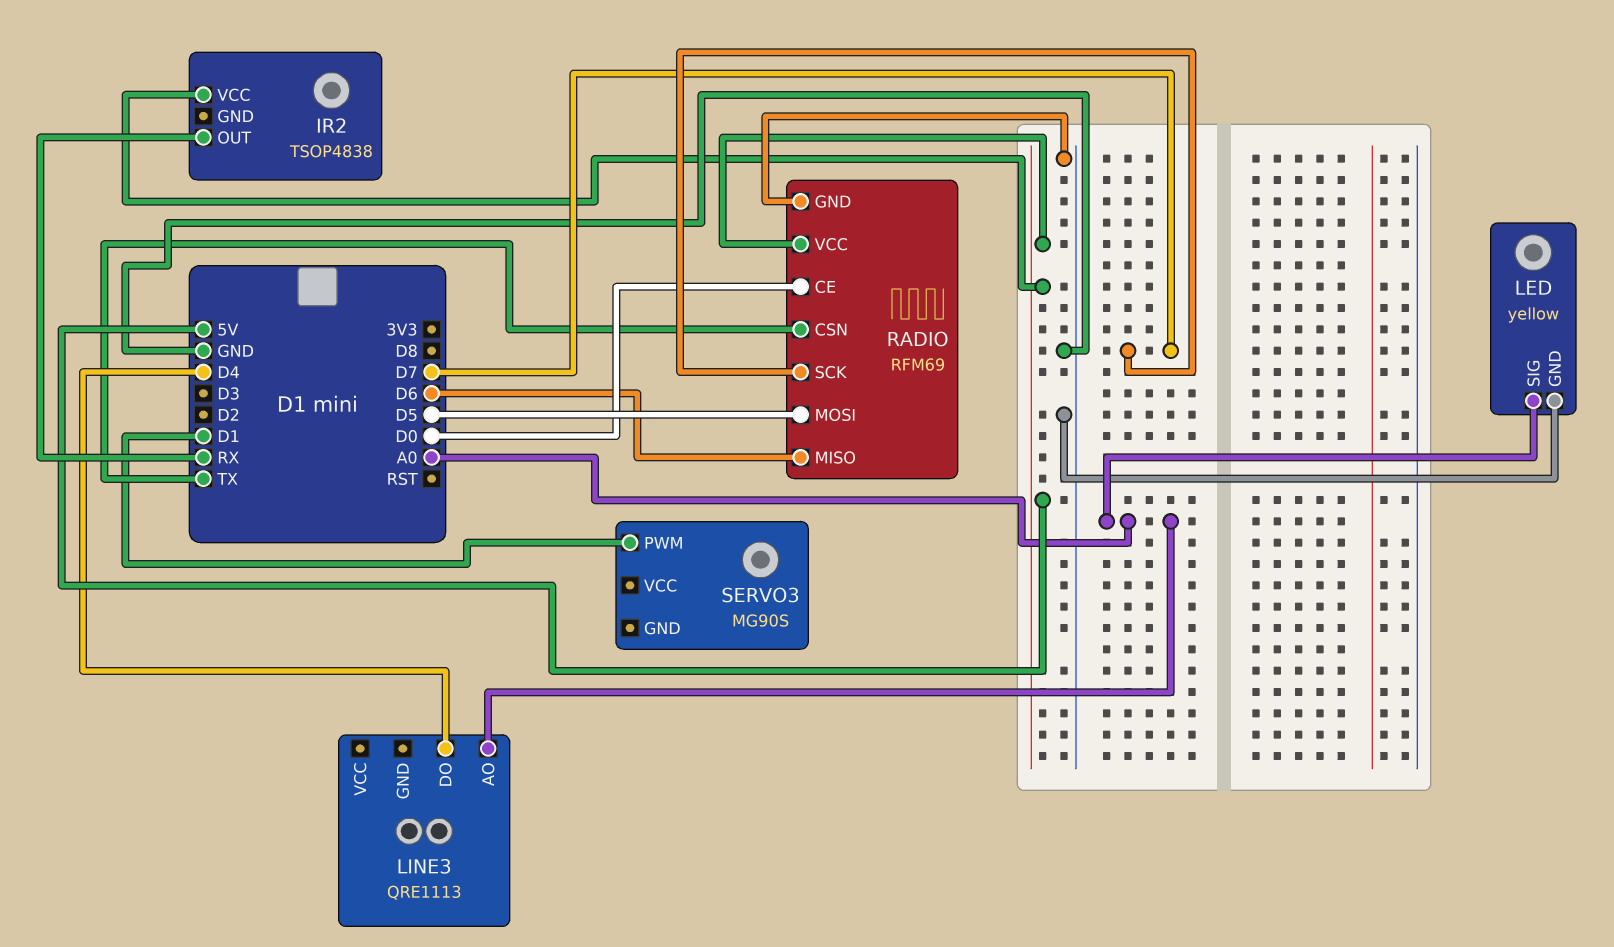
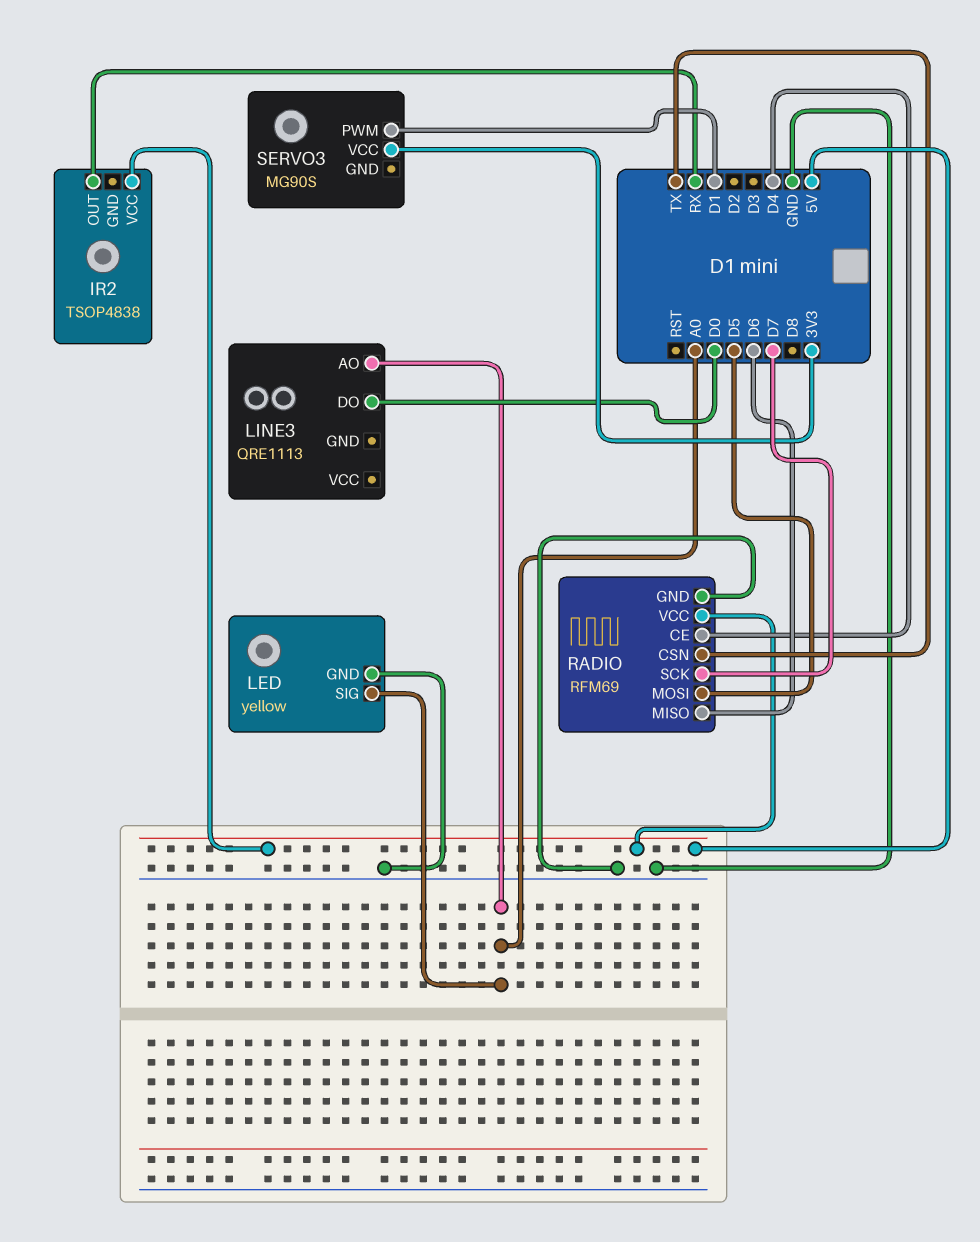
LINE3 pin DO: D4 -> D0
RADIO pin CE: D0 -> D4
SERVO3 pin VCC: none -> 3V3

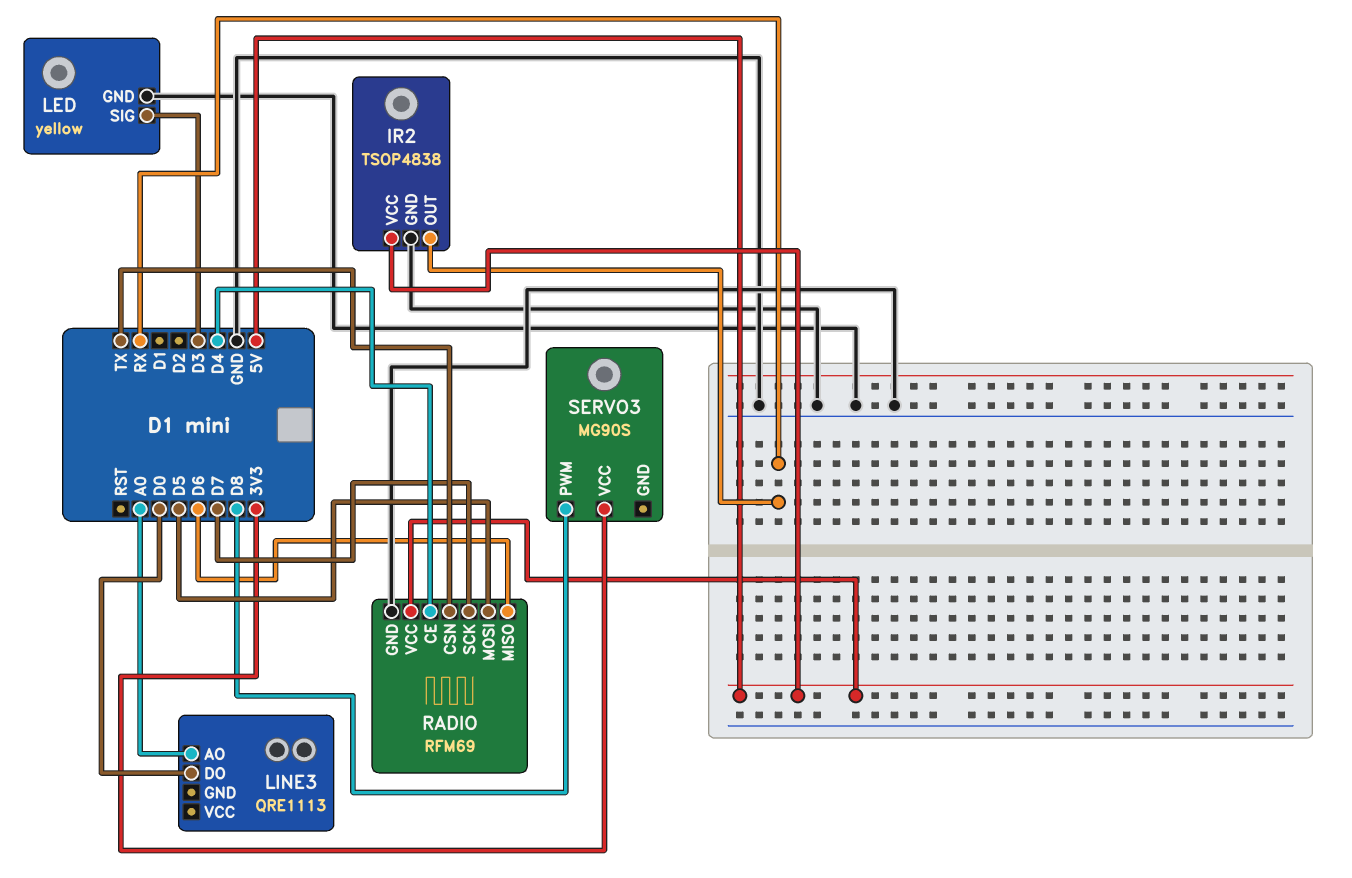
IR2 pin GND: none -> GND
LED pin SIG: A0 -> D3
SERVO3 pin PWM: D1 -> D8

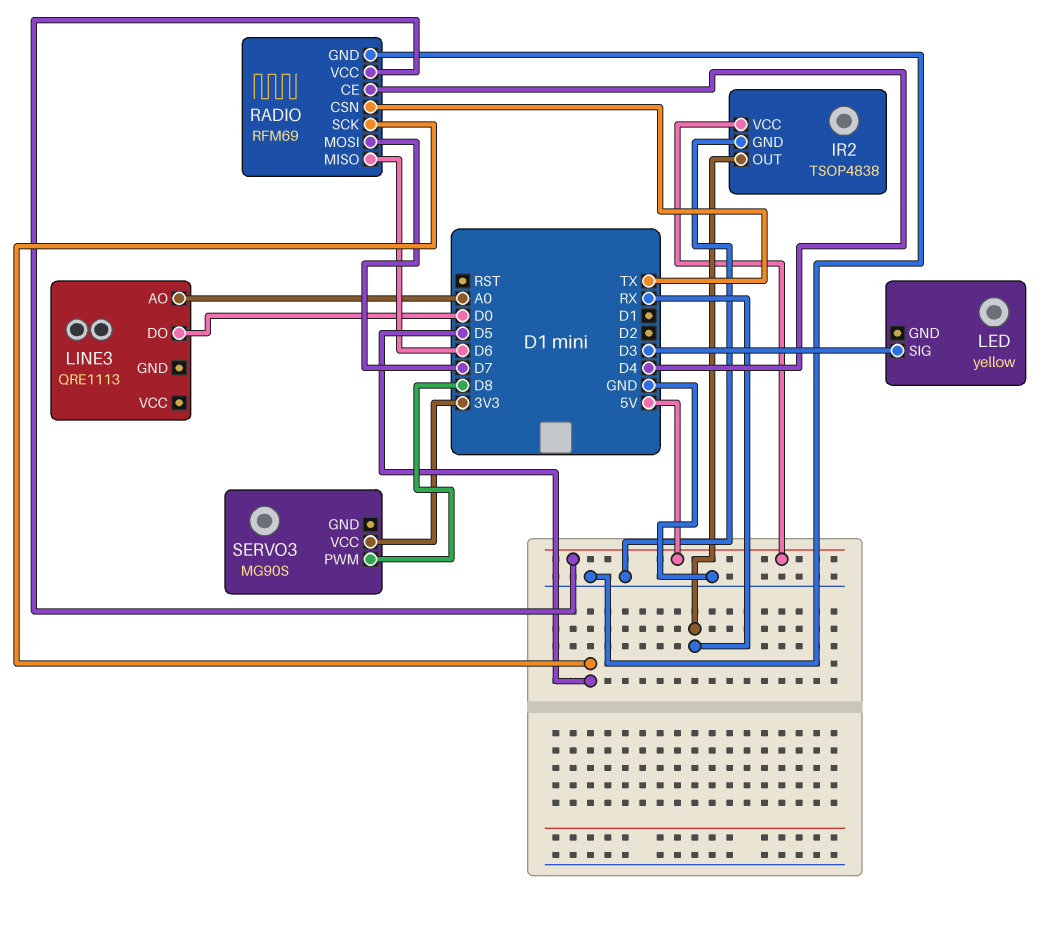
LED pin GND: GND -> none
RADIO pin MOSI: D5 -> D7
RADIO pin SCK: D7 -> D5

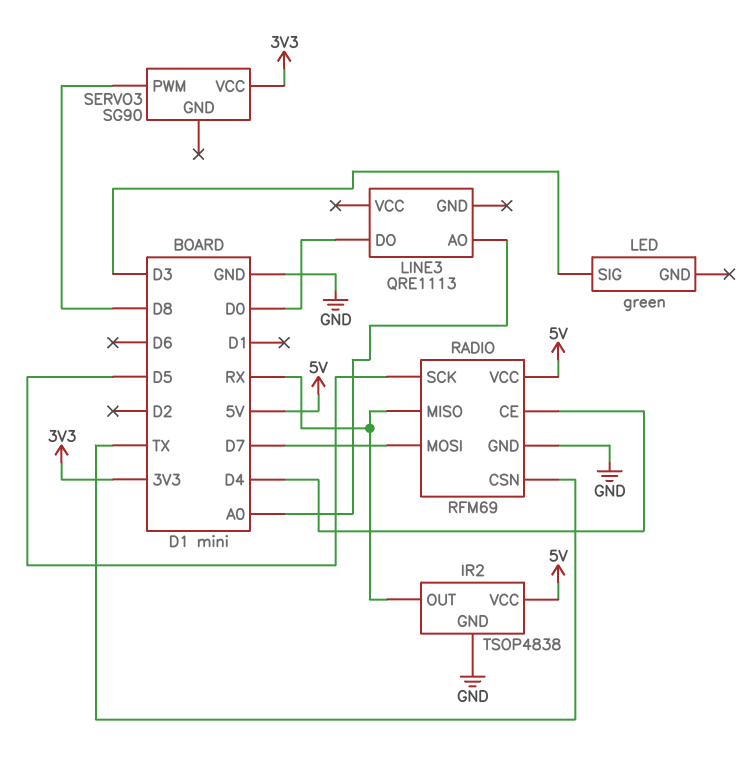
LED: yellow -> green
RADIO pin MISO: D6 -> RX
SERVO3: MG90S -> SG90

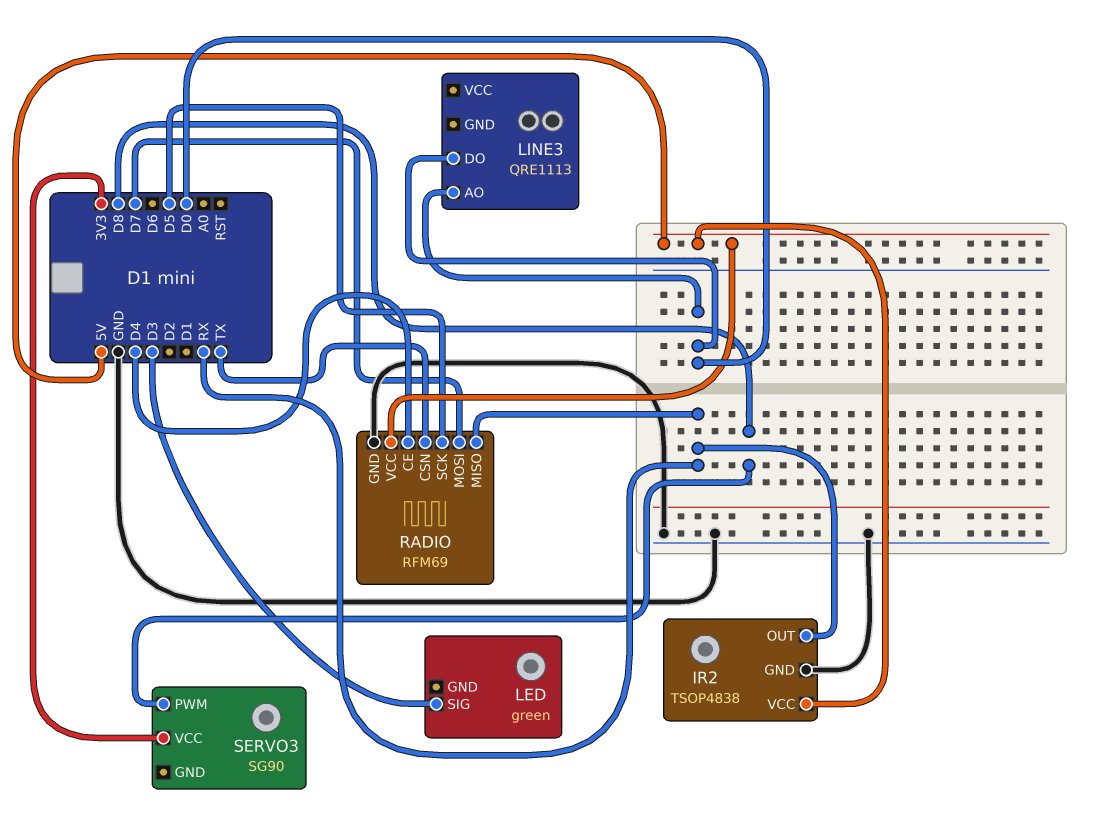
LINE3 pin AO: A0 -> D0

